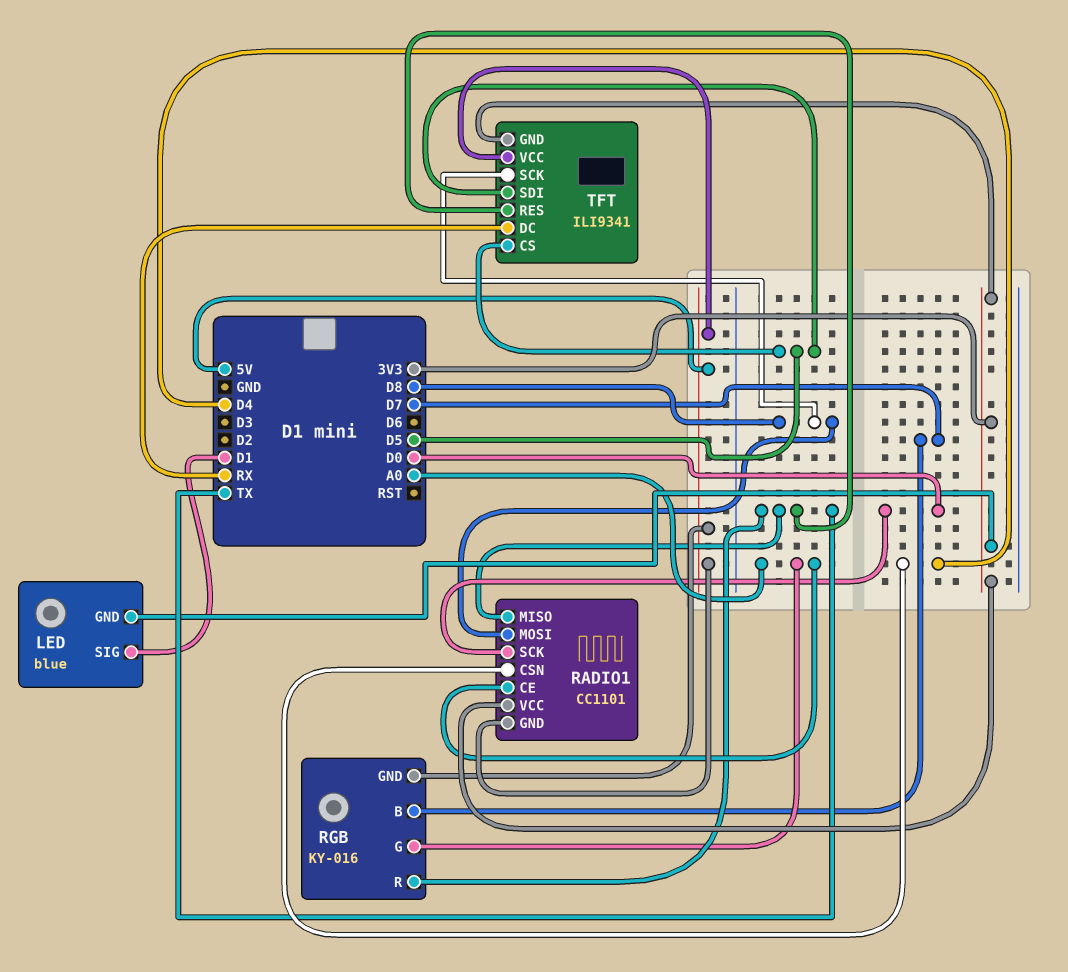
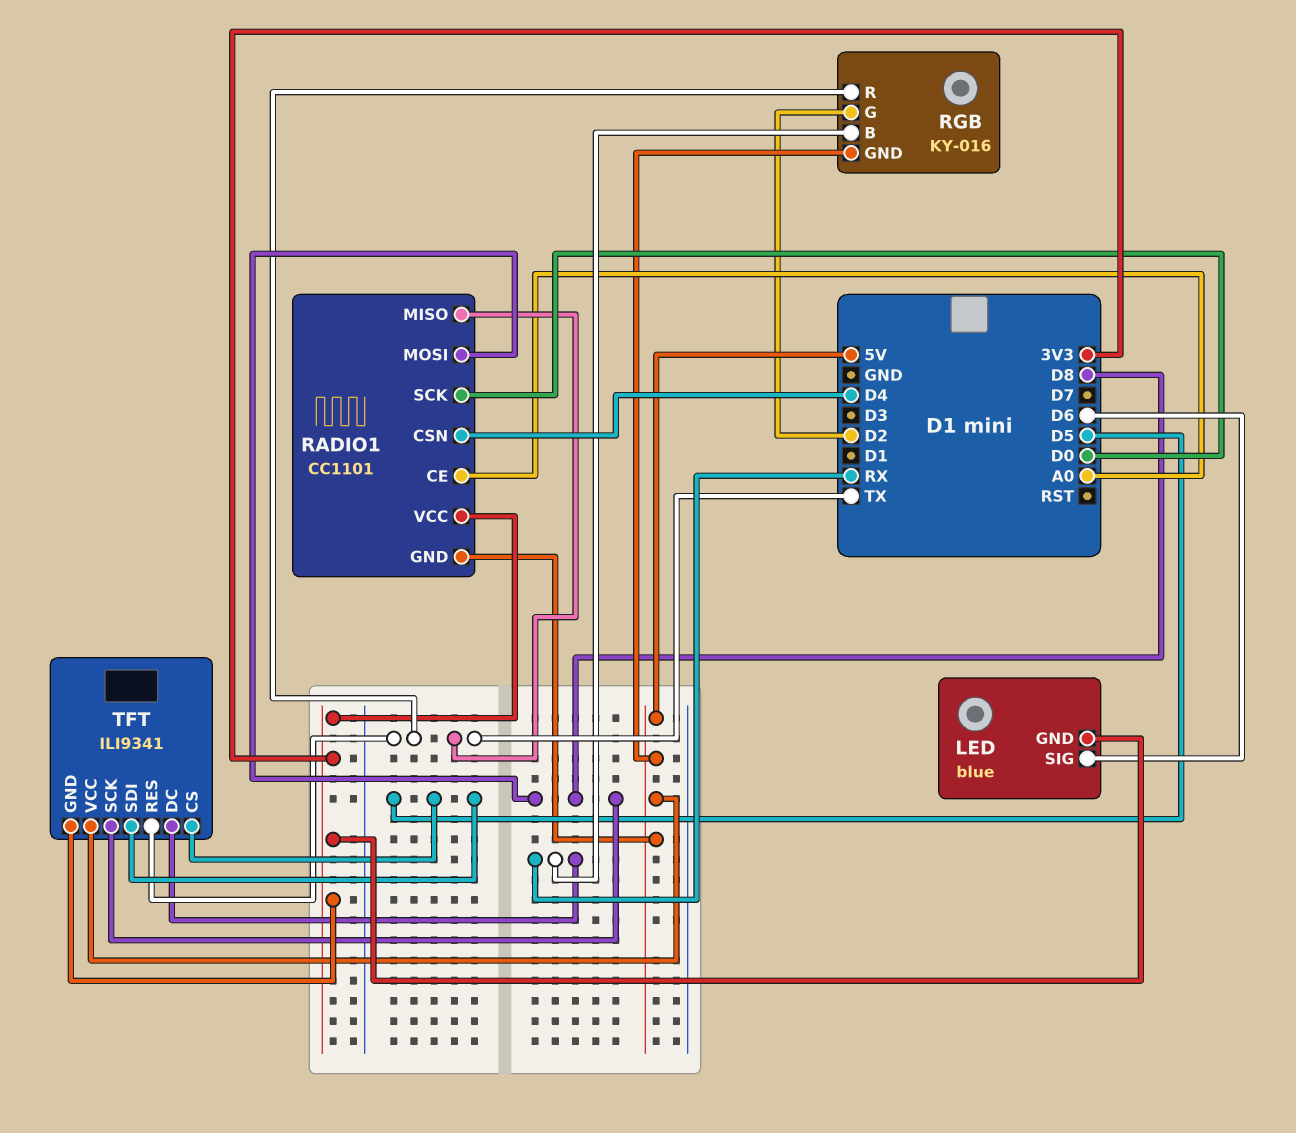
LED pin SIG: D1 -> D6
RGB pin B: D7 -> RX
RGB pin G: A0 -> D2

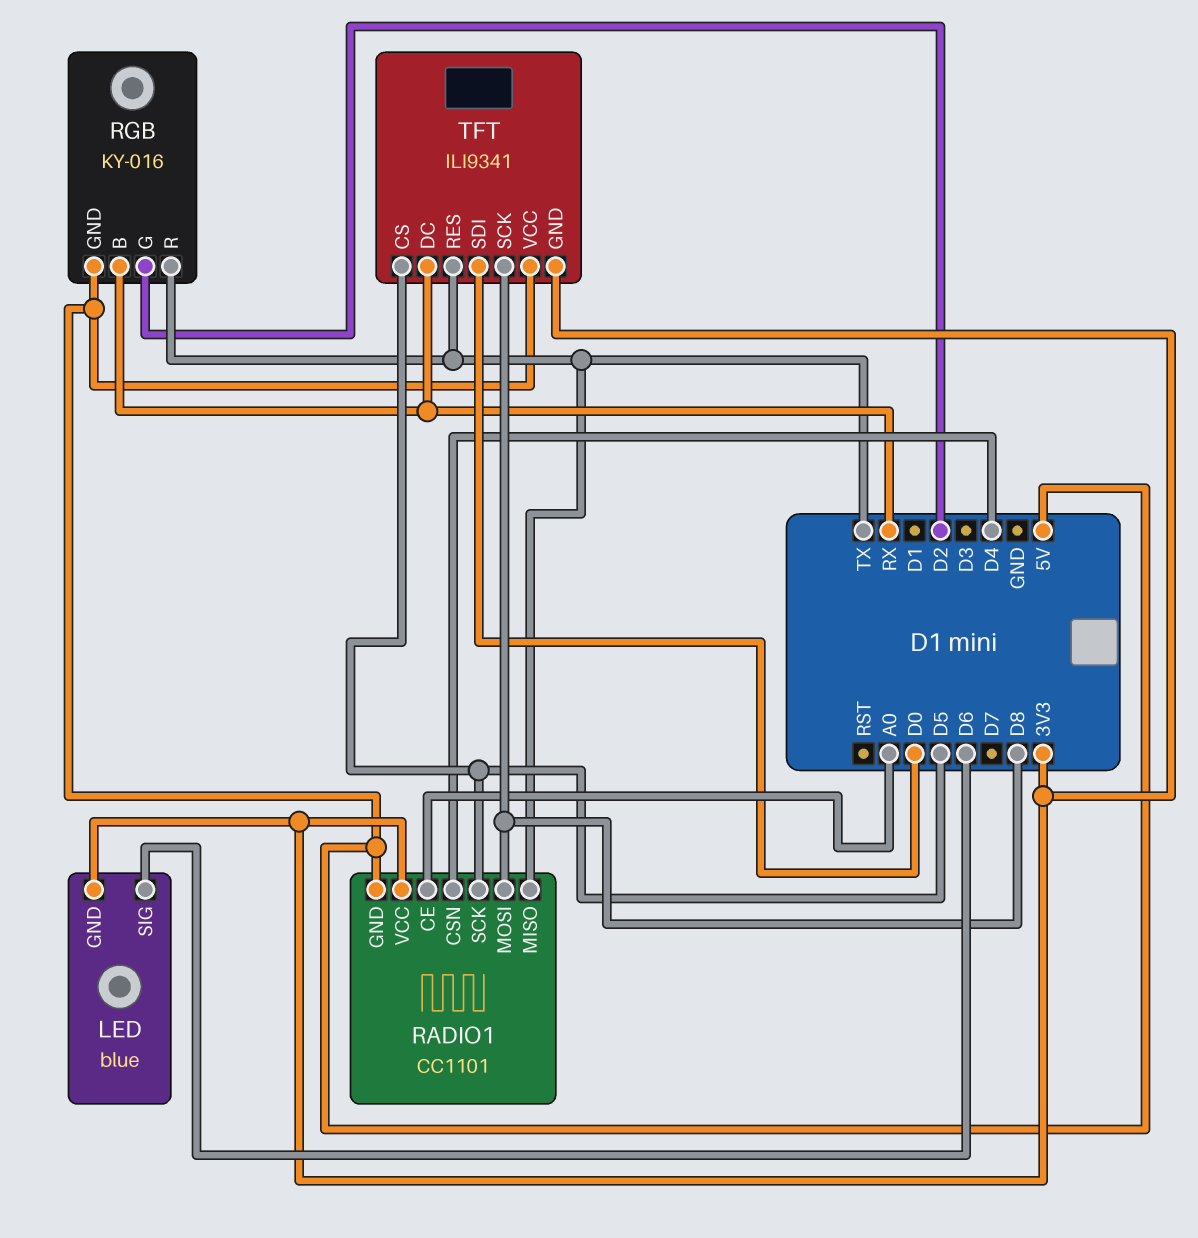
RADIO1 pin SCK: D0 -> D5
TFT pin SDI: D5 -> D0

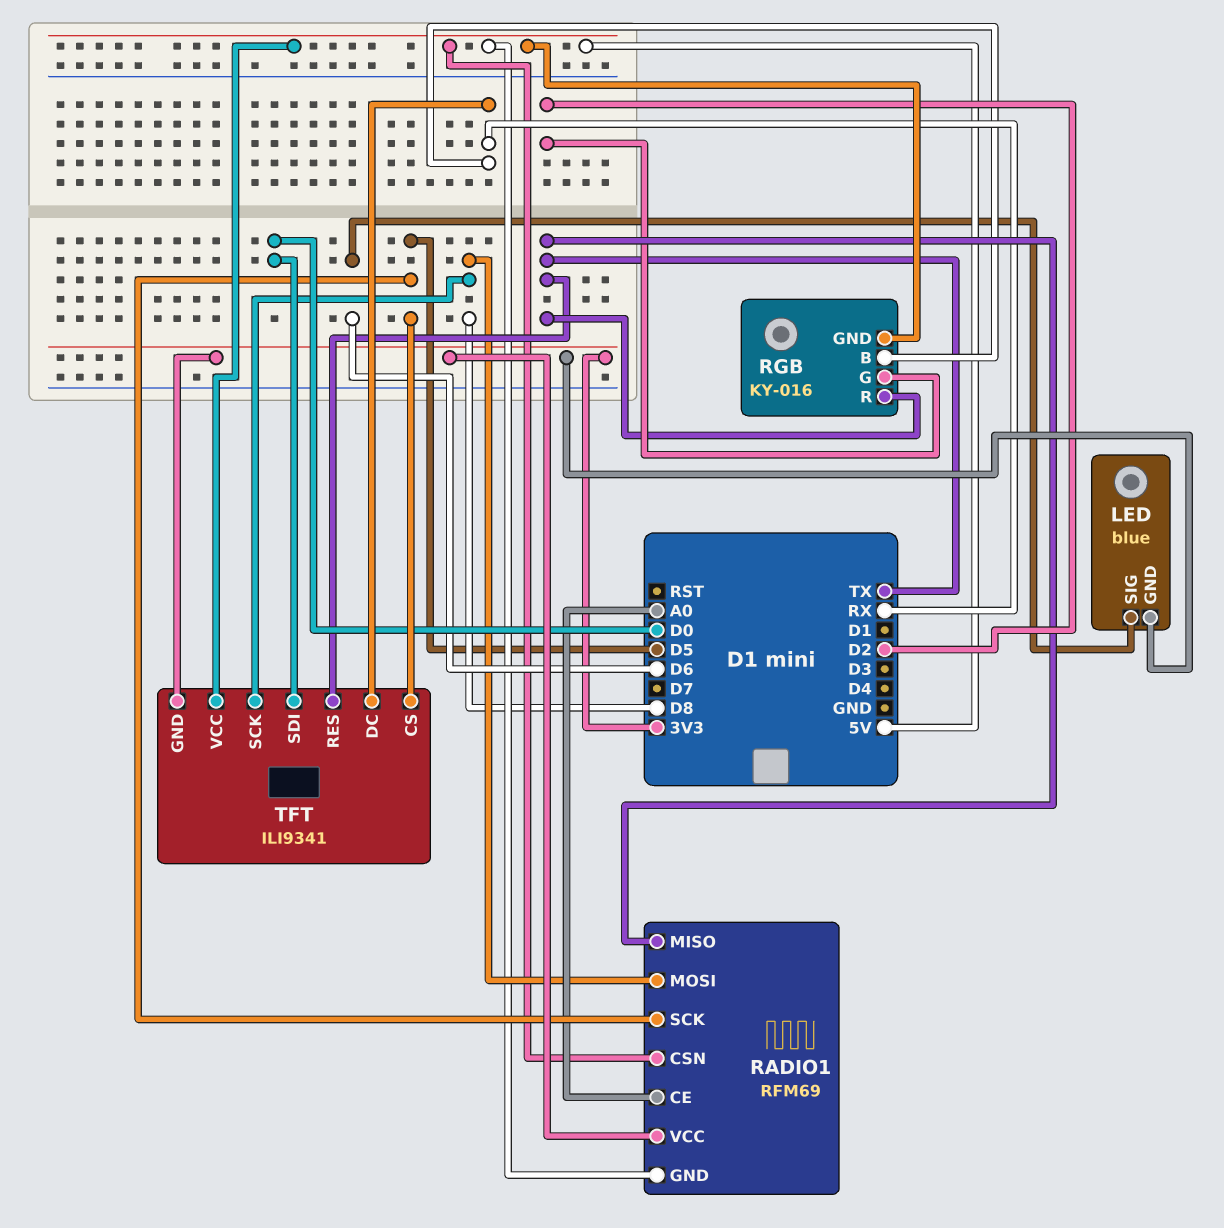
RADIO1: CC1101 -> RFM69
RADIO1 pin CSN: D4 -> 5V

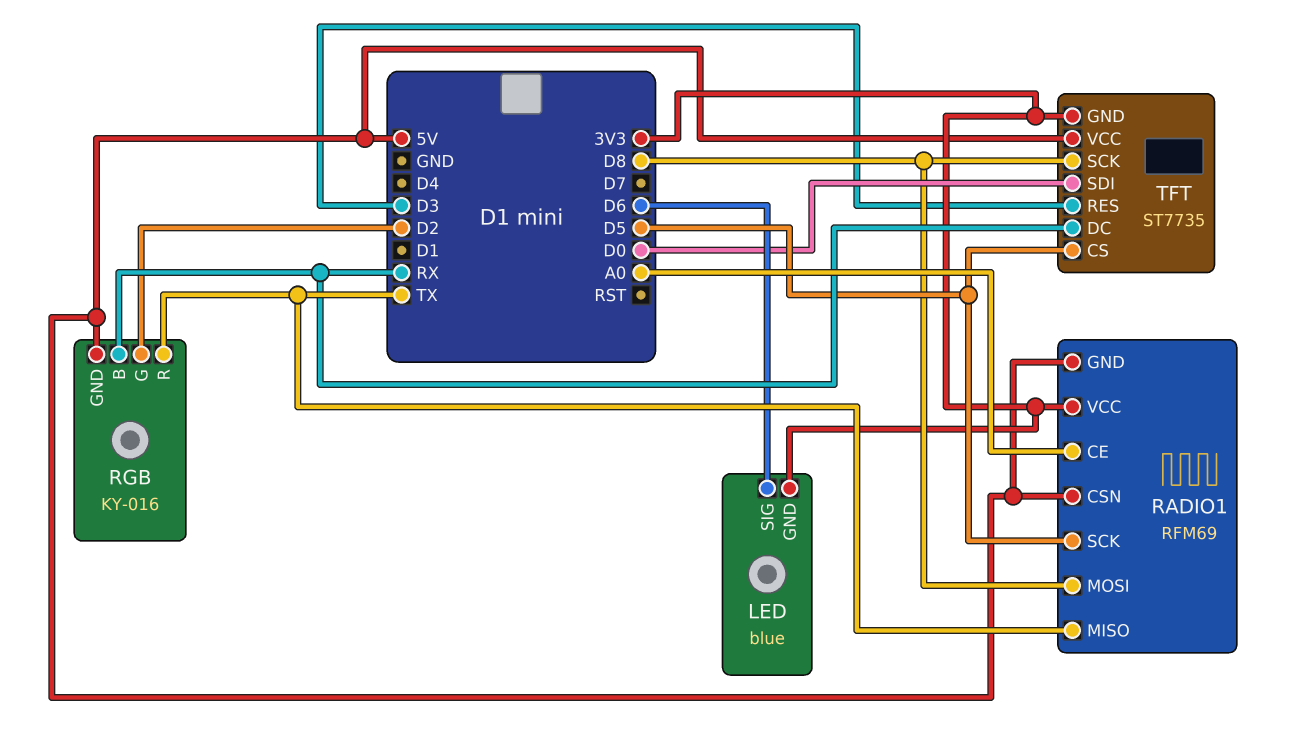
TFT: ILI9341 -> ST7735
TFT pin RES: TX -> D3

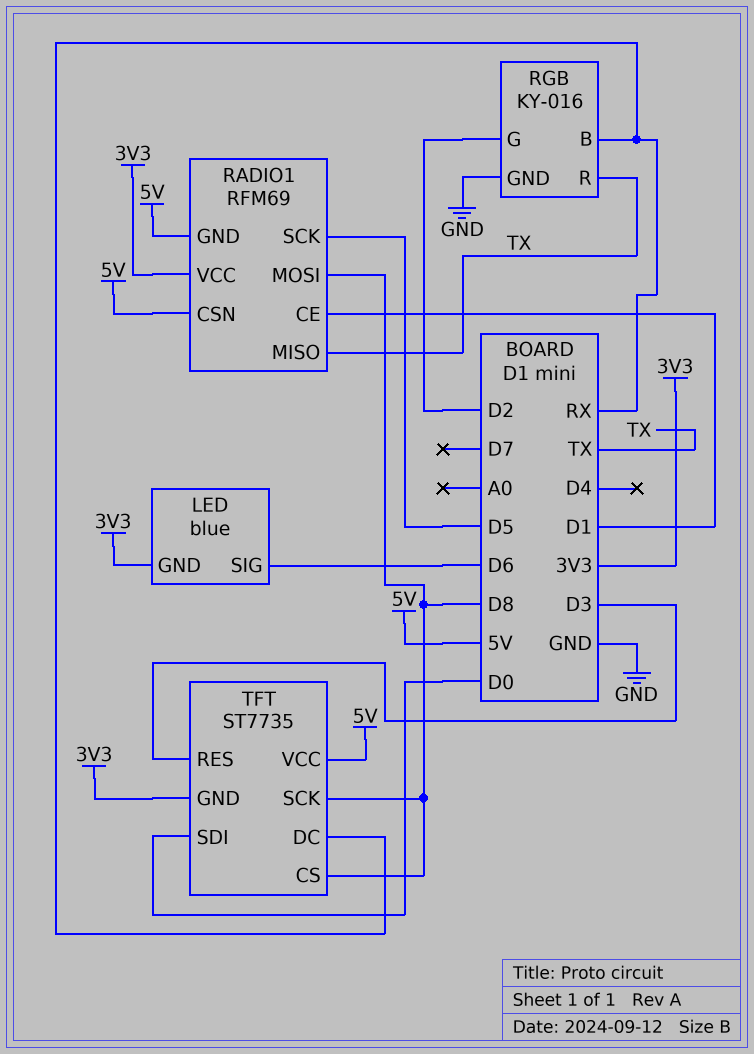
RADIO1 pin CE: A0 -> D1
RGB pin GND: 5V -> GND
TFT pin CS: D5 -> D8

